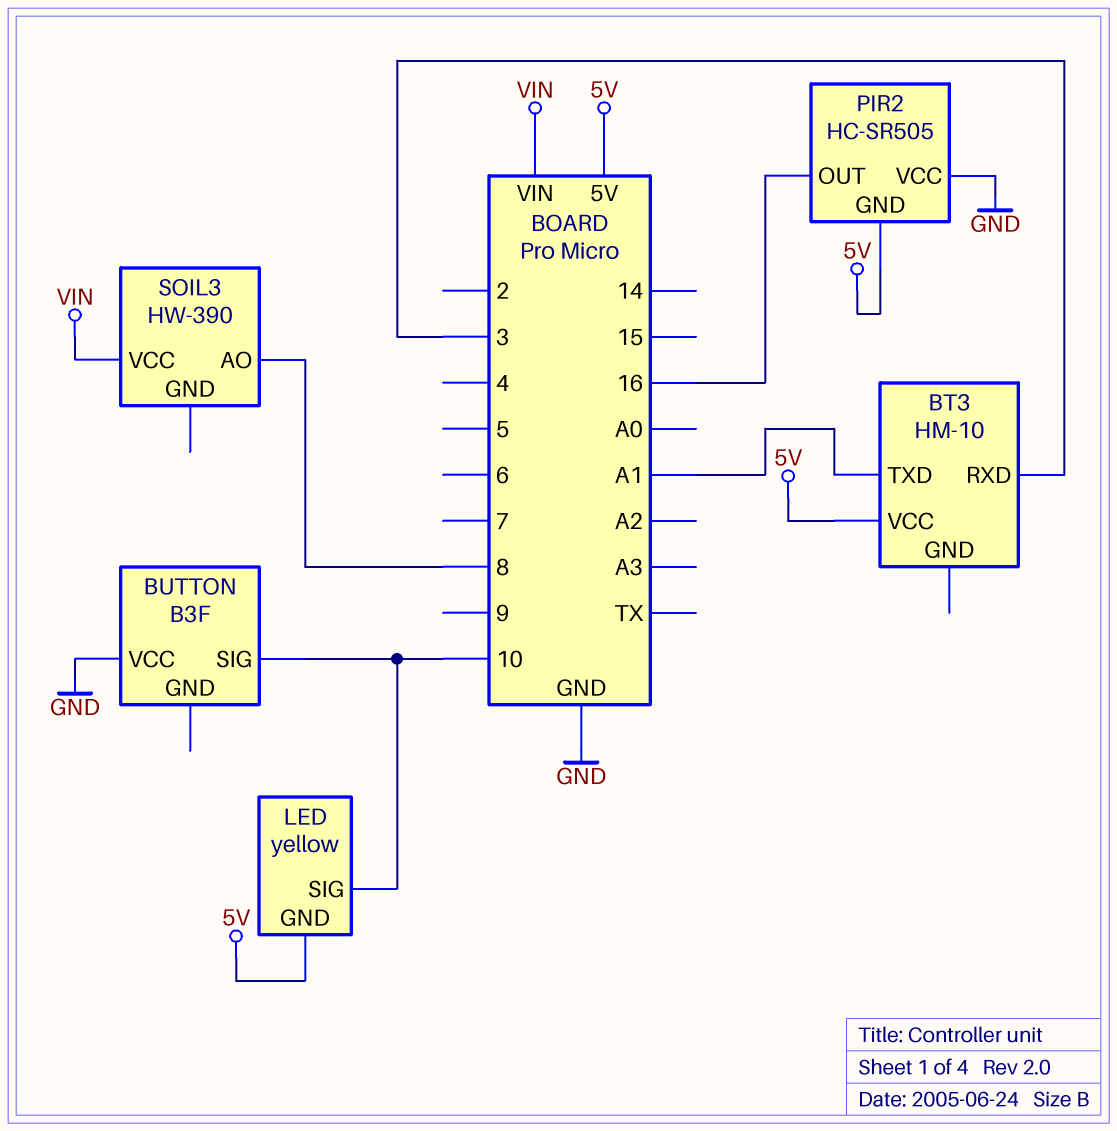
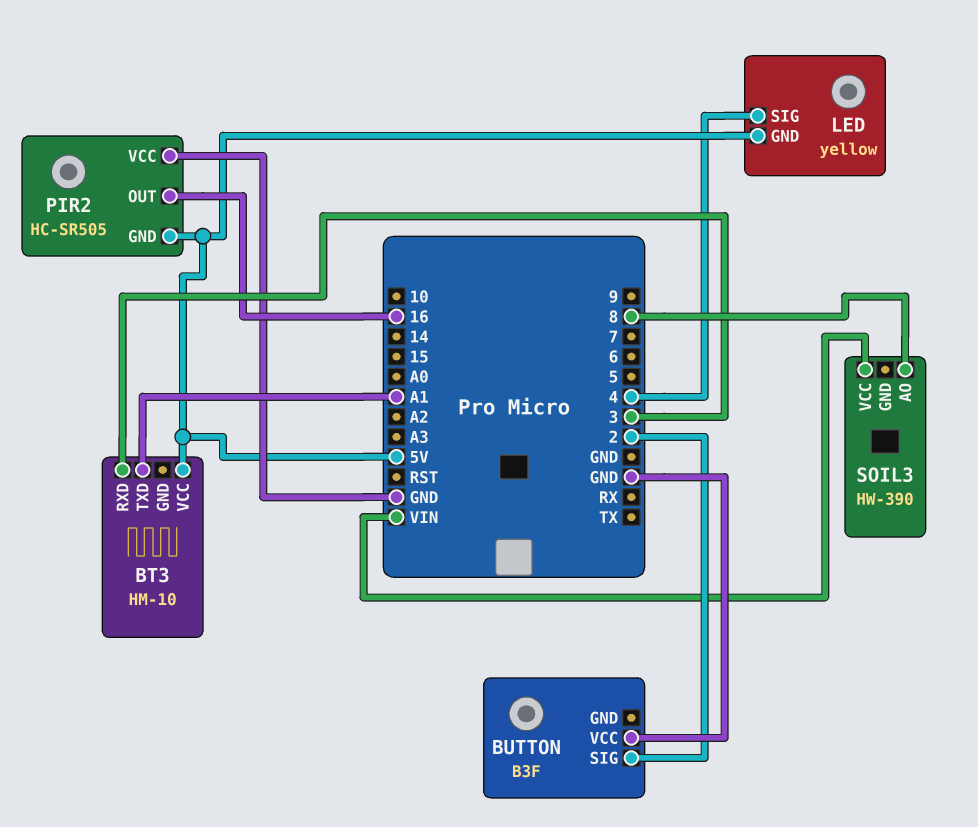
BUTTON pin SIG: 10 -> 2
LED pin SIG: 10 -> 4

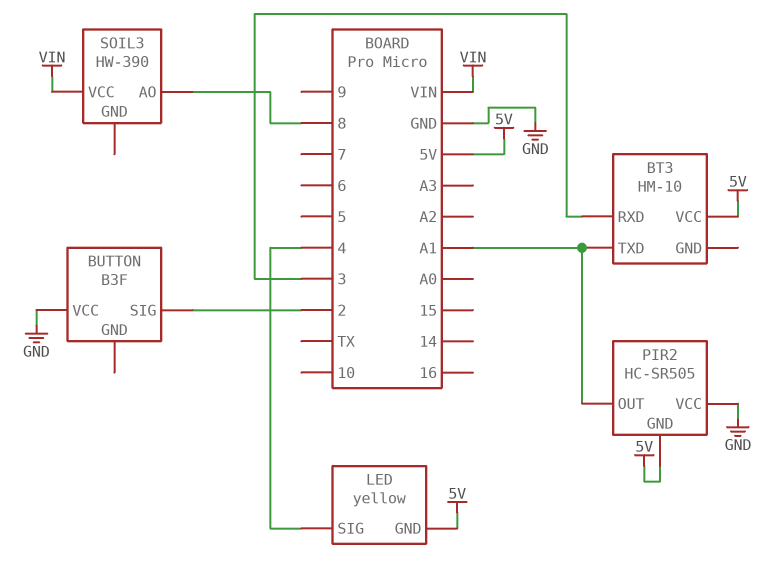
PIR2 pin OUT: 16 -> A1

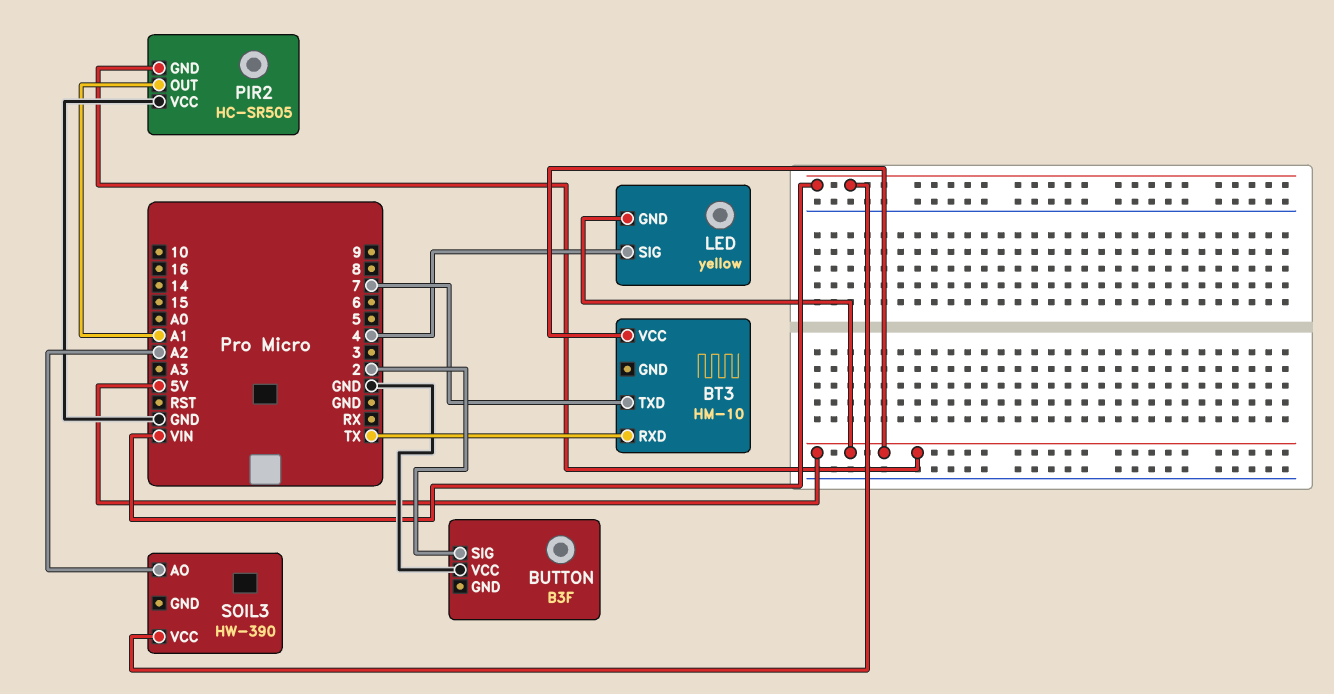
BT3 pin RXD: 3 -> TX
BT3 pin TXD: A1 -> 7
SOIL3 pin AO: 8 -> A2

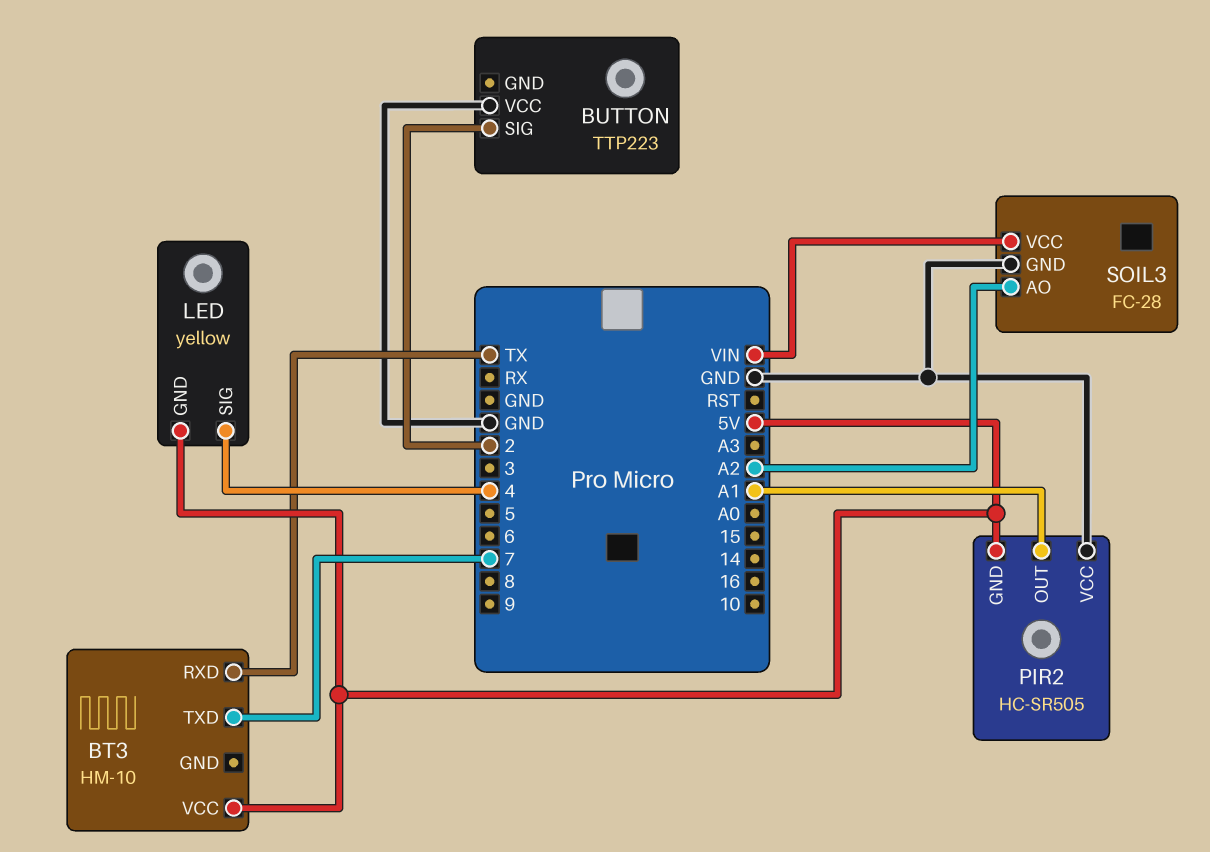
BUTTON: B3F -> TTP223
SOIL3: HW-390 -> FC-28
SOIL3 pin GND: none -> GND

